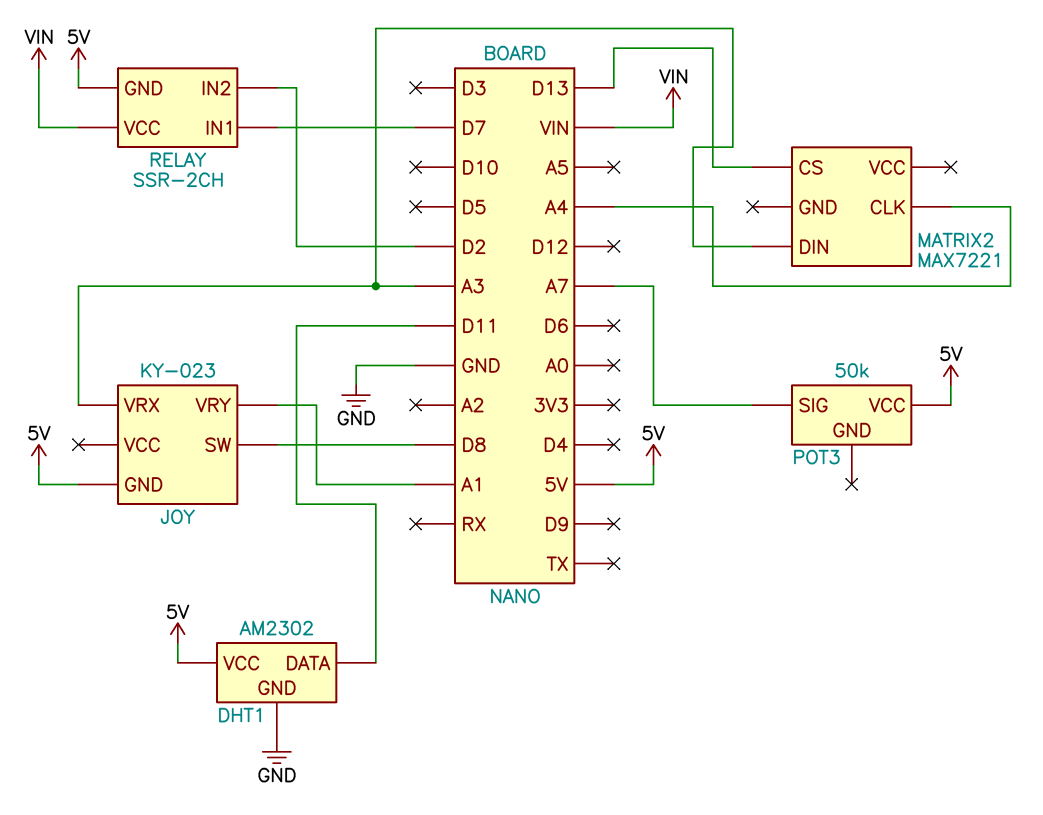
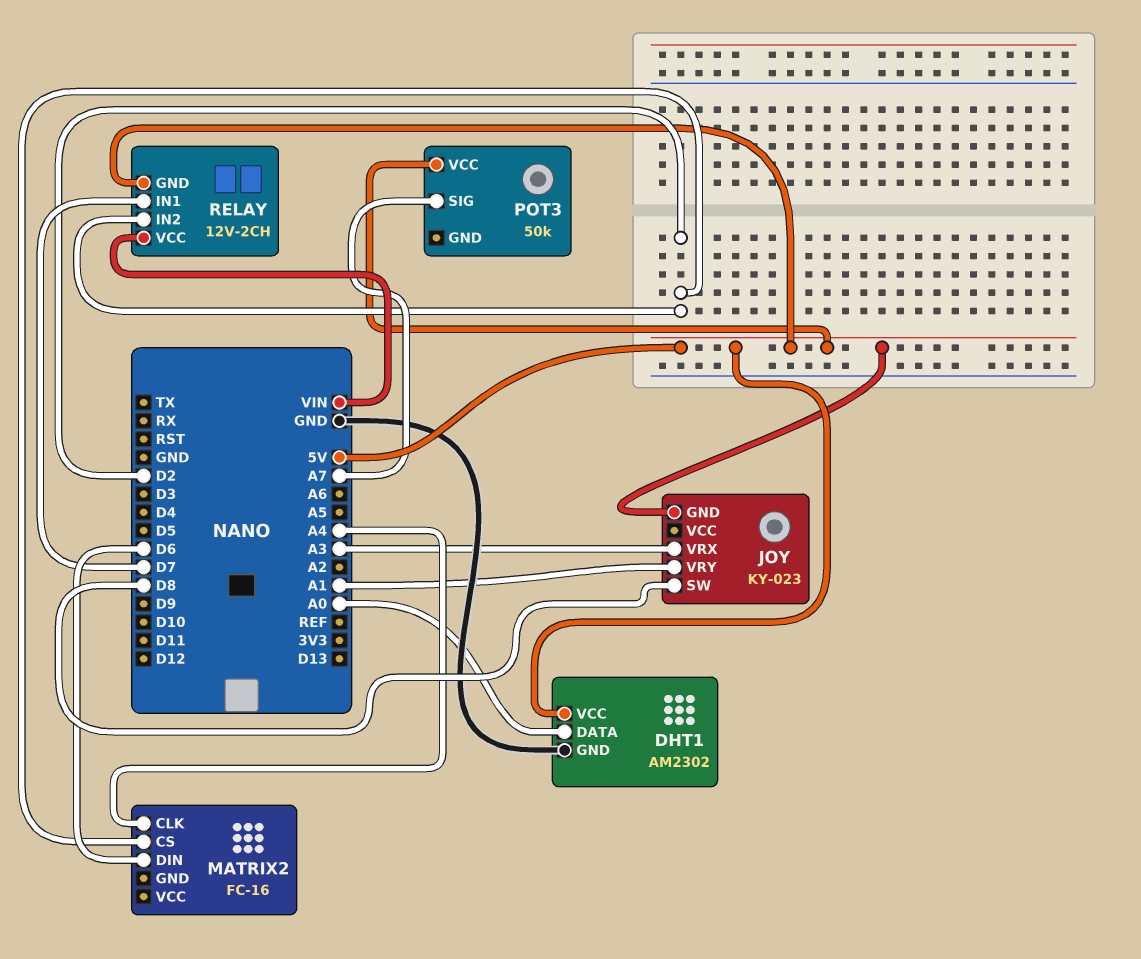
DHT1 pin DATA: D11 -> A0
MATRIX2: MAX7221 -> FC-16
MATRIX2 pin CS: D13 -> D2
MATRIX2 pin DIN: A3 -> D6
RELAY: SSR-2CH -> 12V-2CH

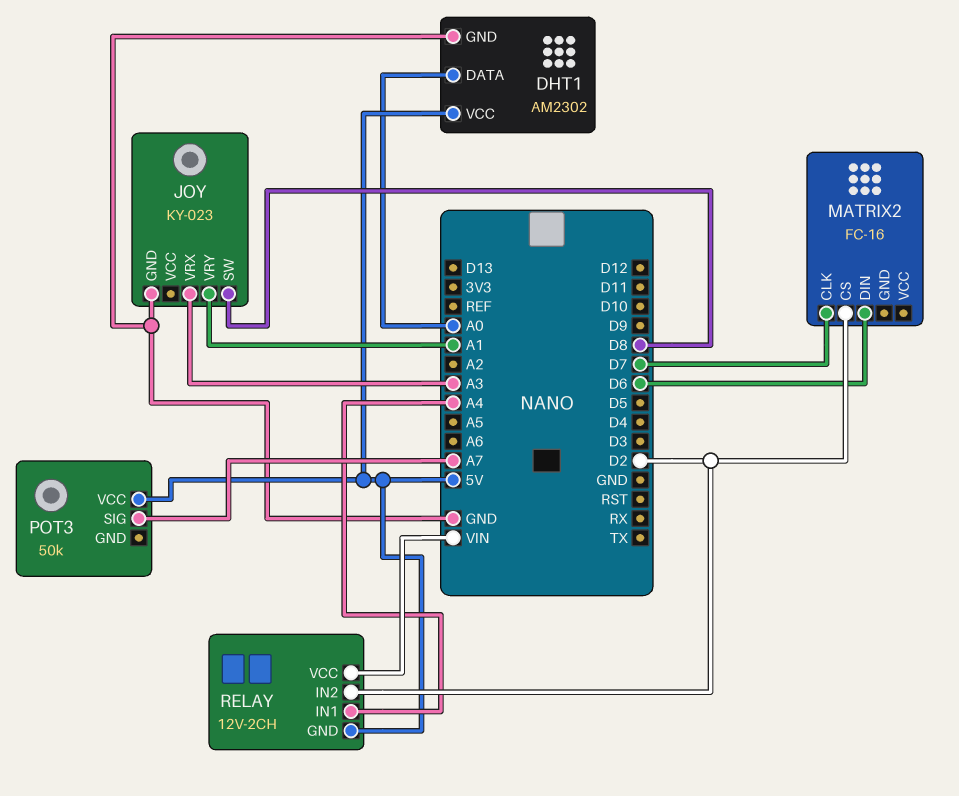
JOY pin GND: 5V -> GND
MATRIX2 pin CLK: A4 -> D7
RELAY pin IN1: D7 -> A4

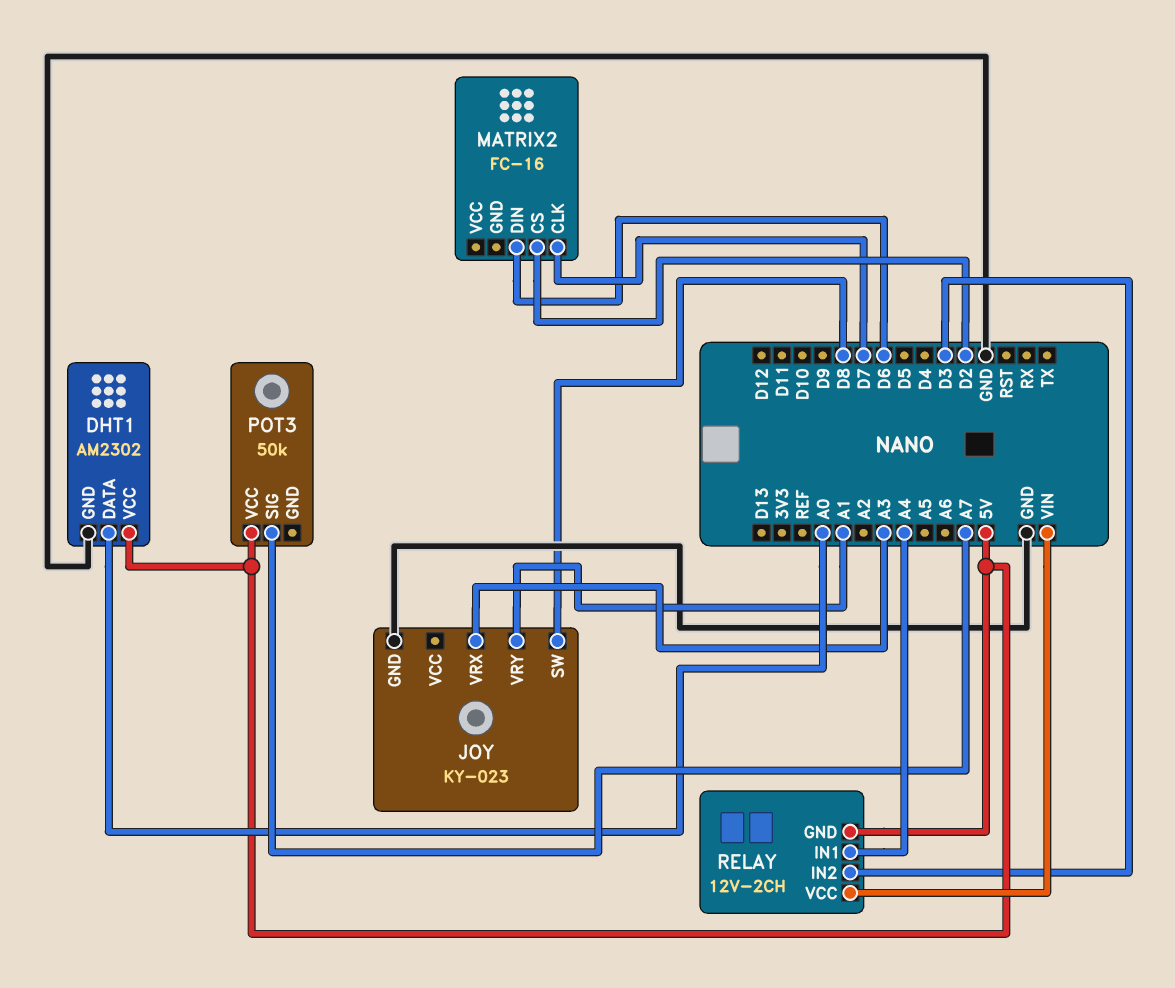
RELAY pin IN2: D2 -> D3

